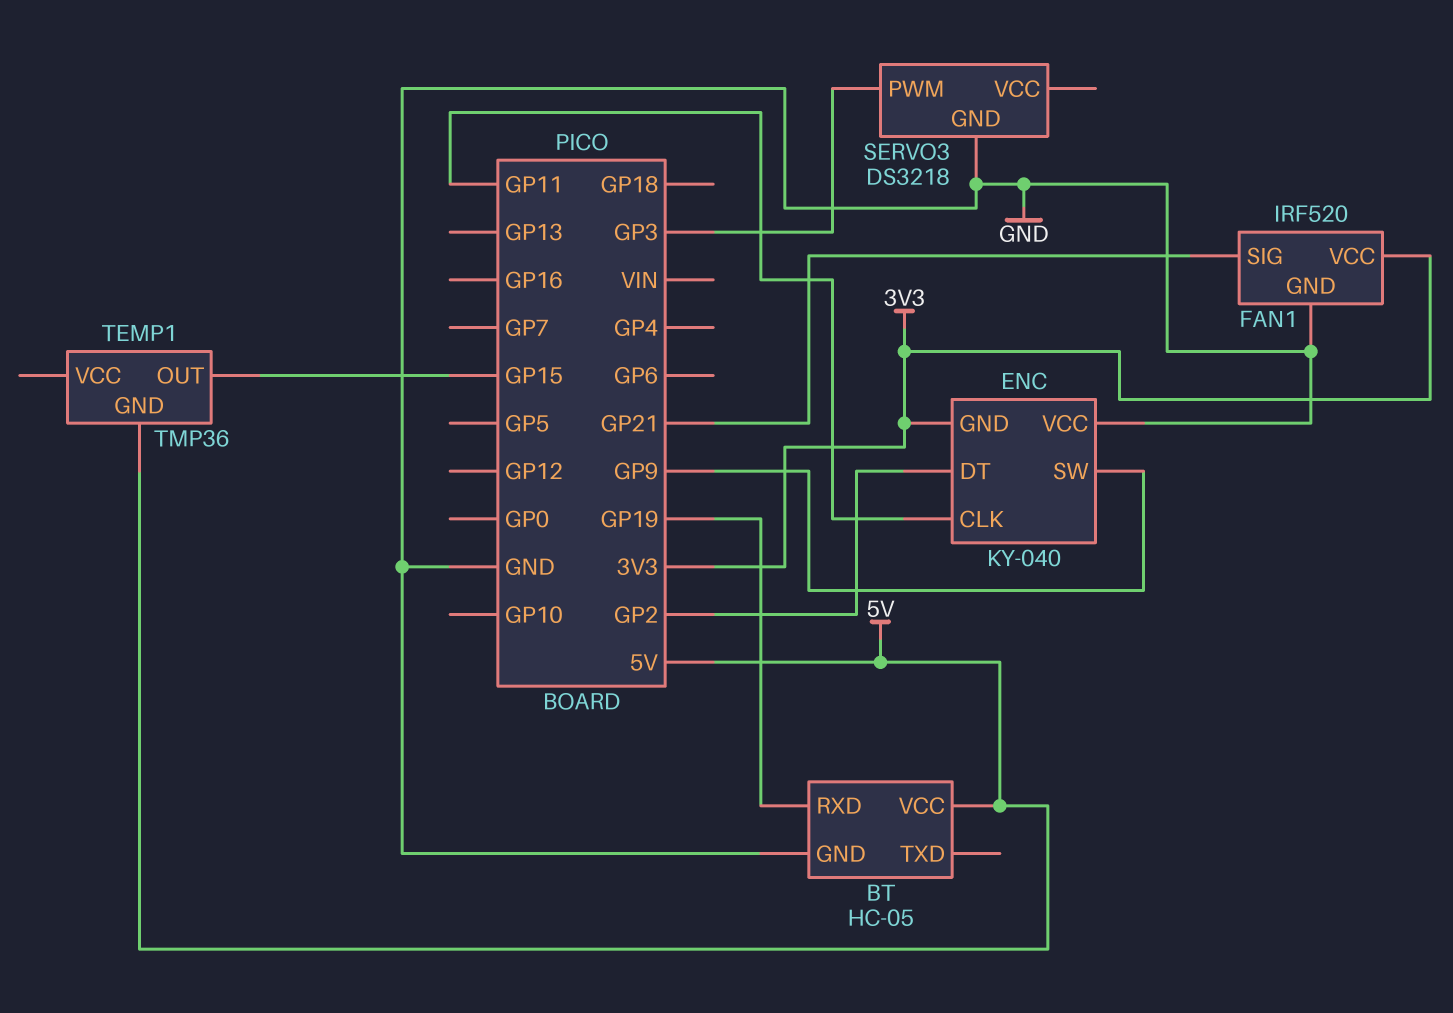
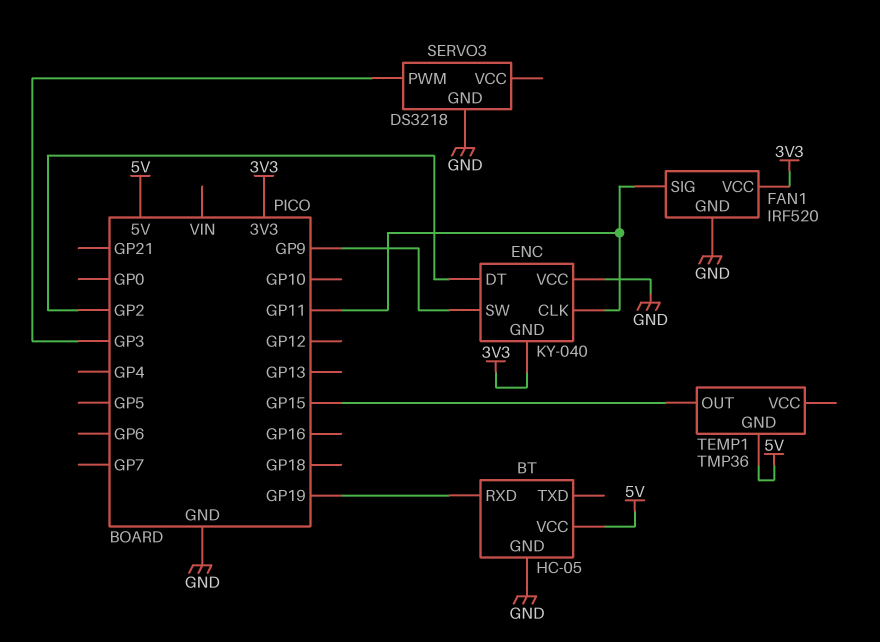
FAN1 pin SIG: GP21 -> GP11

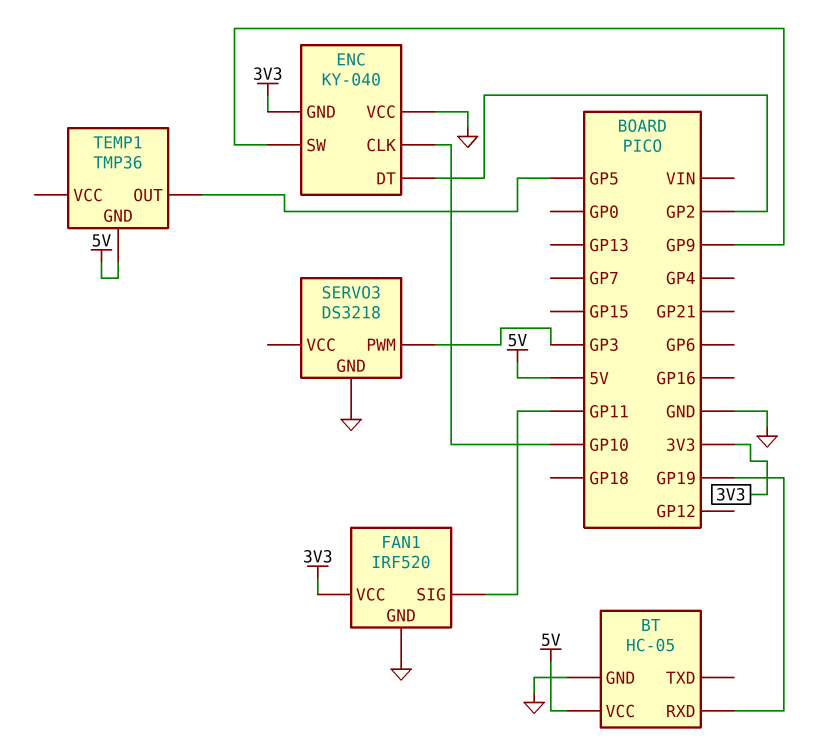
ENC pin CLK: GP11 -> GP10
TEMP1 pin OUT: GP15 -> GP5

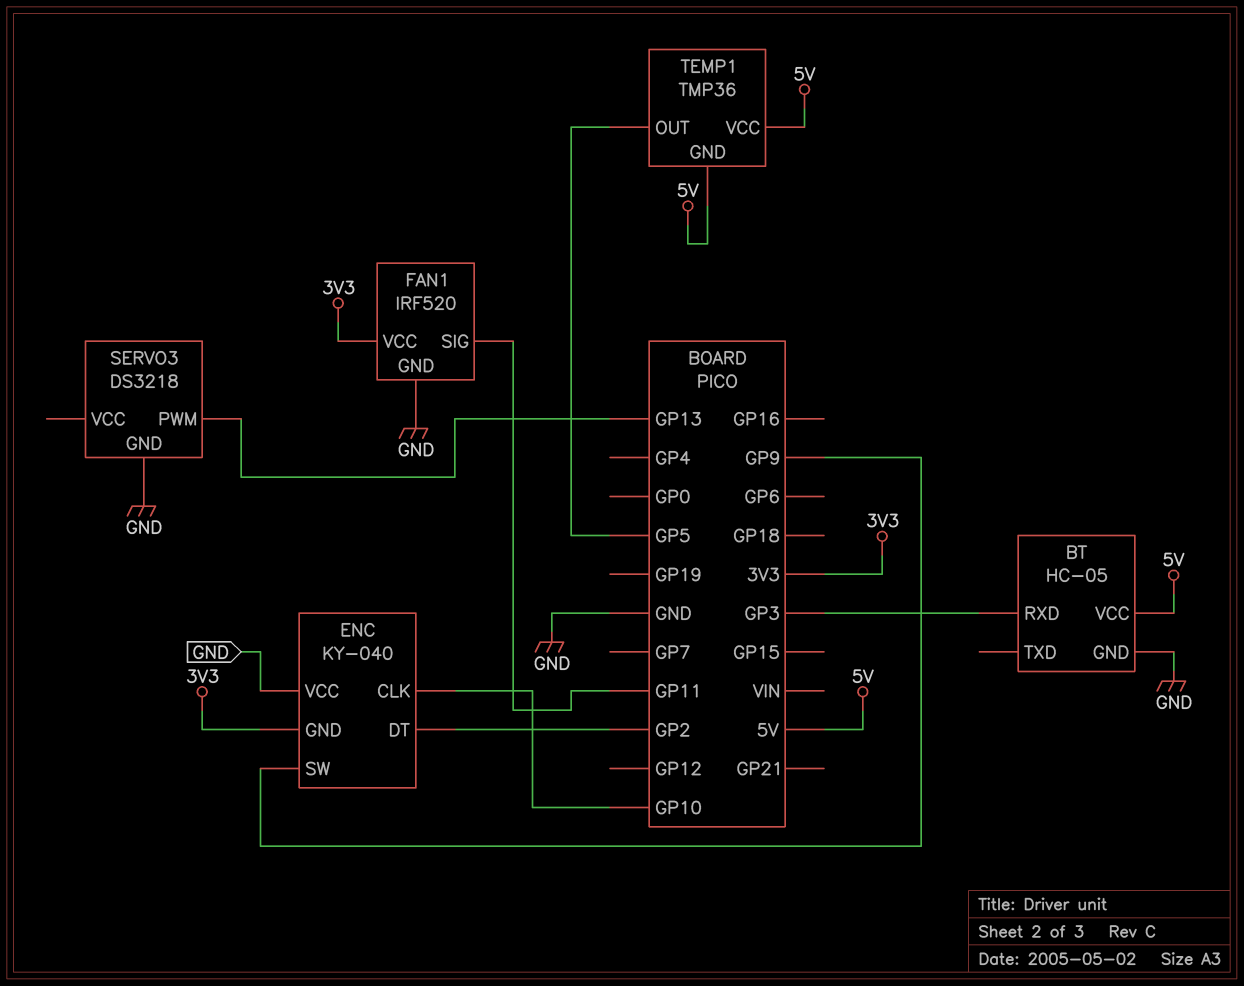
BT pin RXD: GP19 -> GP3
SERVO3 pin PWM: GP3 -> GP13
TEMP1 pin VCC: none -> 5V

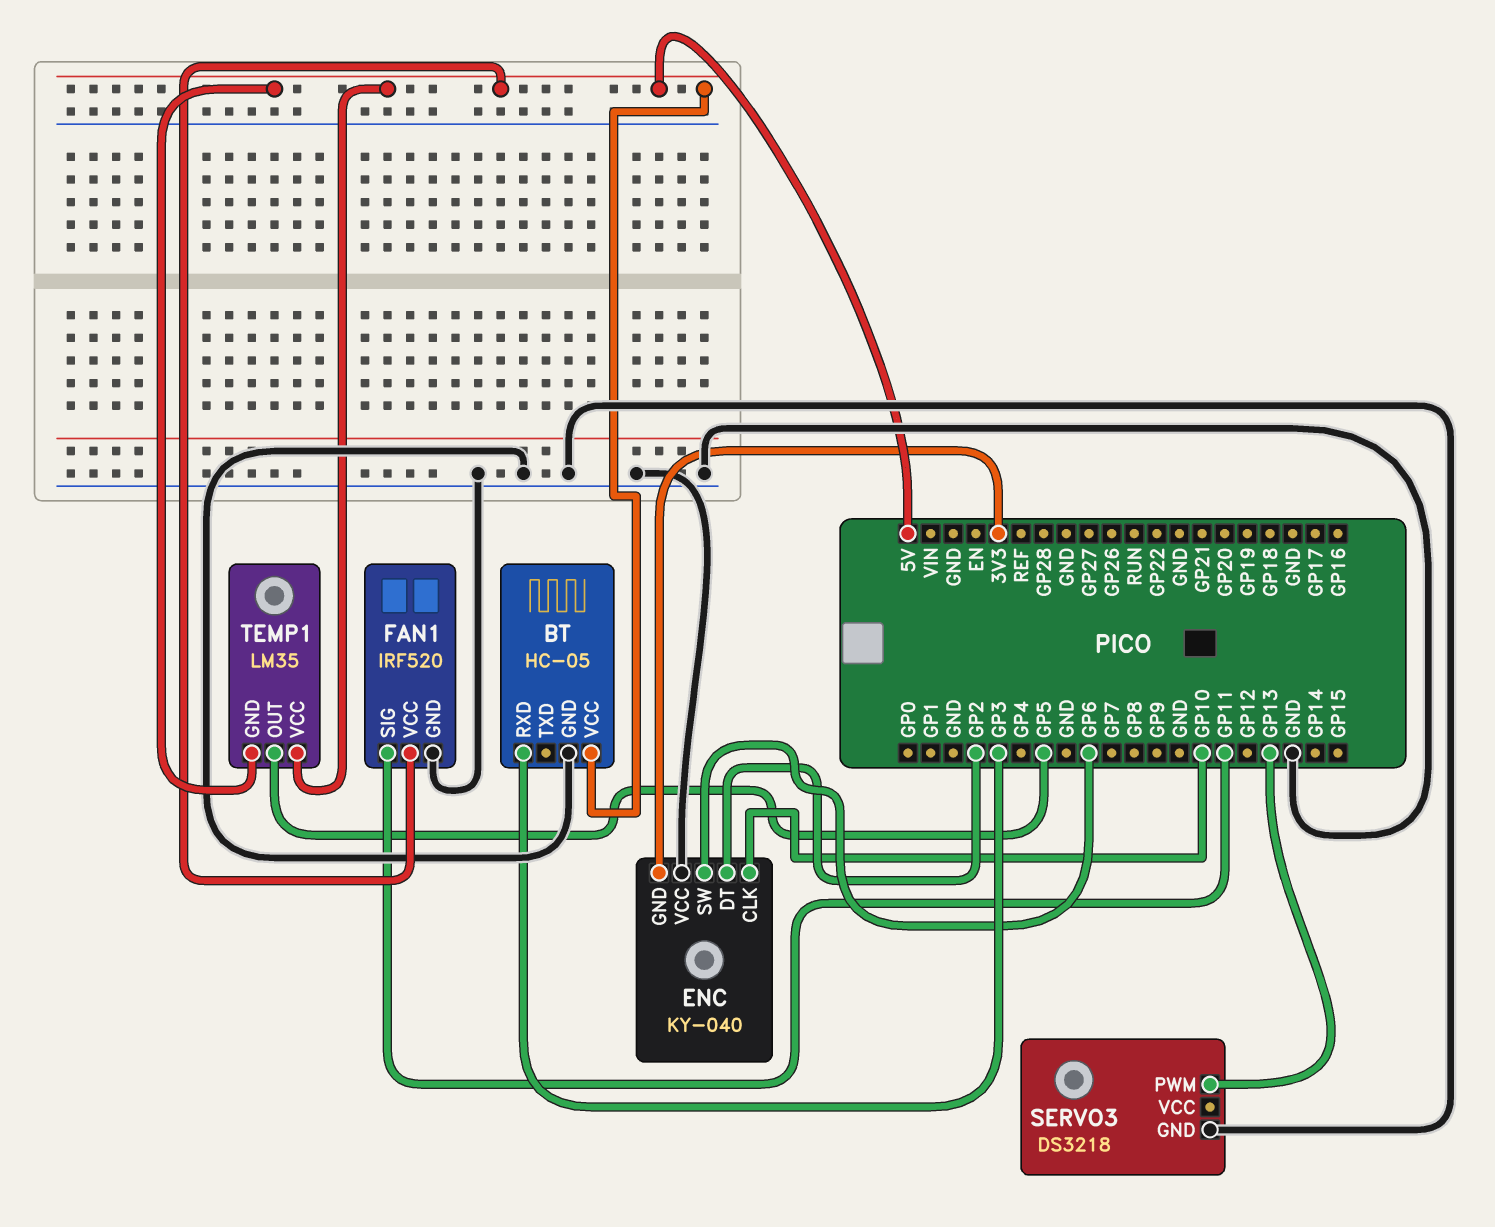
ENC pin SW: GP9 -> GP6
FAN1 pin VCC: 3V3 -> 5V
TEMP1: TMP36 -> LM35

